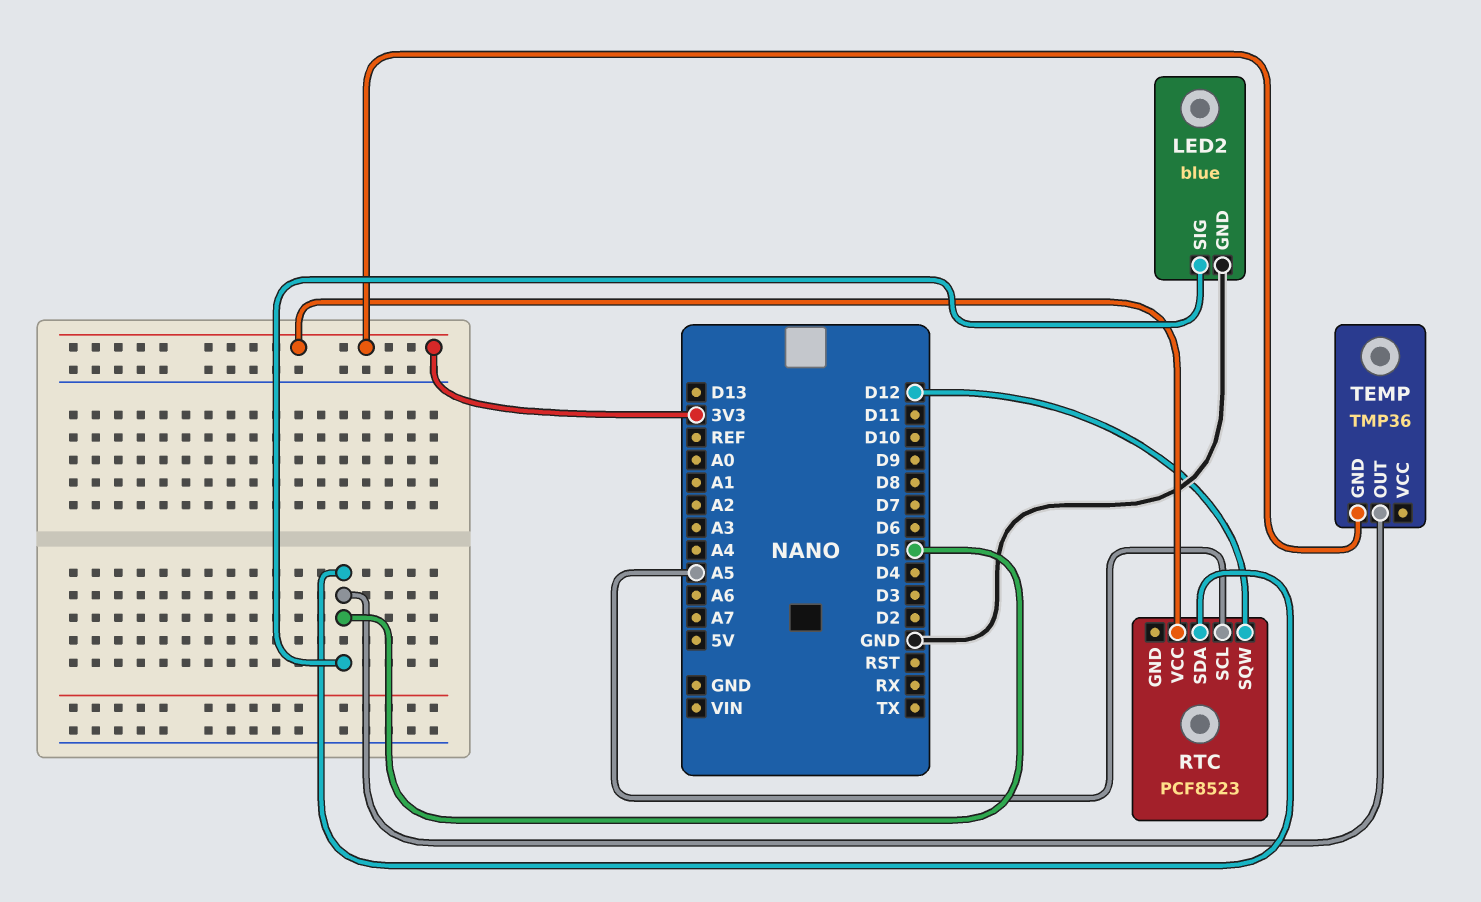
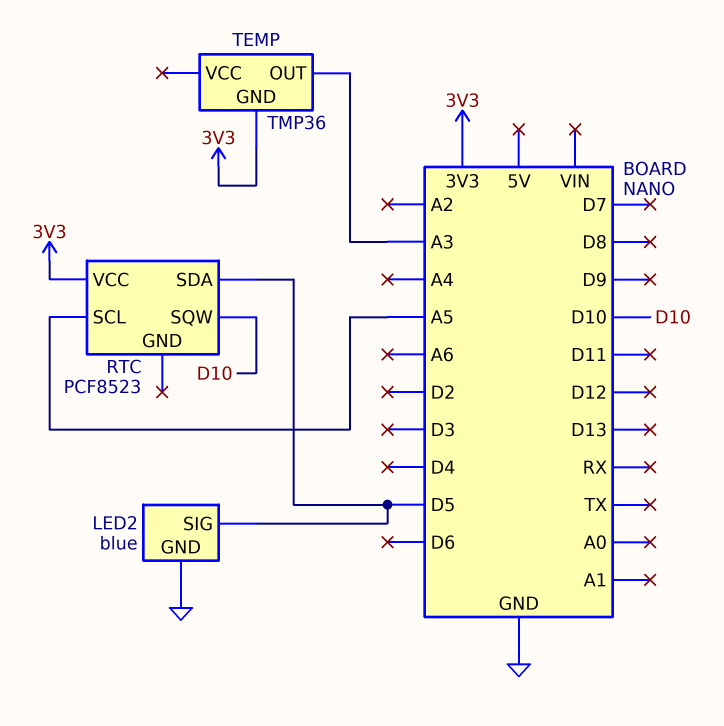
RTC pin SQW: D12 -> D10
TEMP pin OUT: D5 -> A3

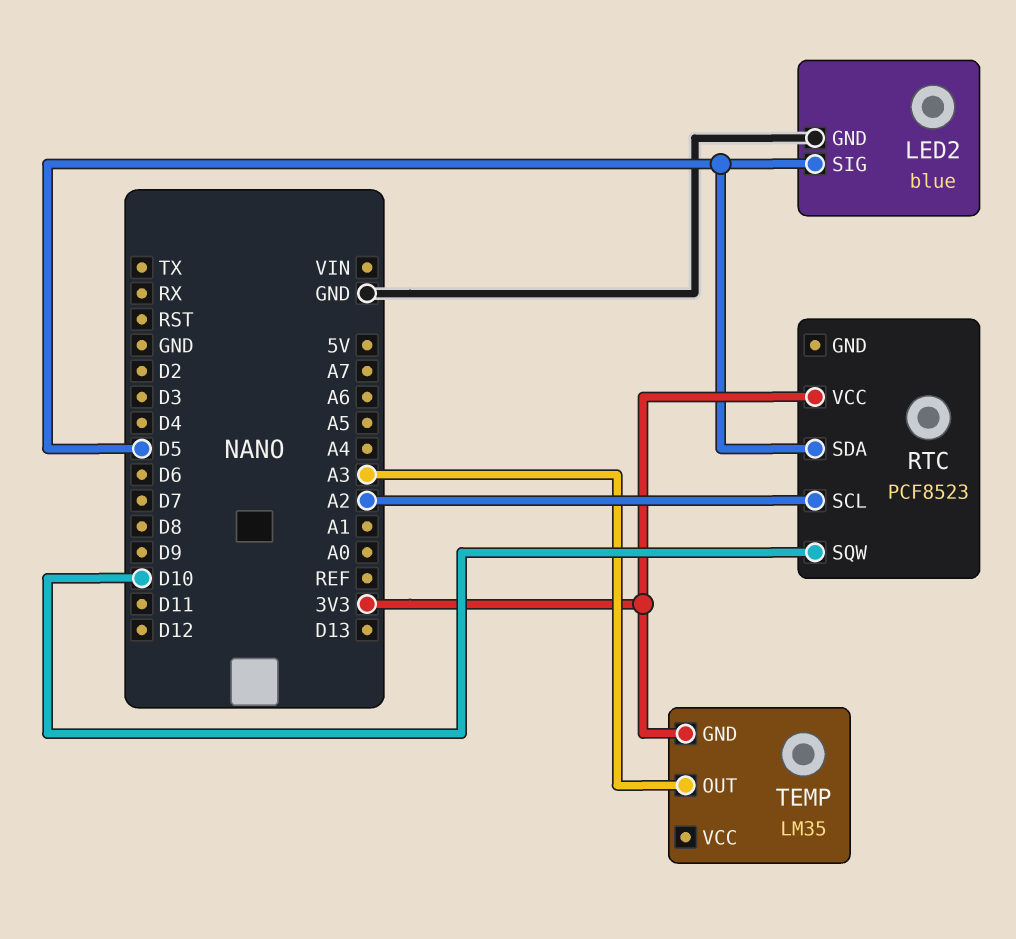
RTC pin SCL: A5 -> A2
TEMP: TMP36 -> LM35

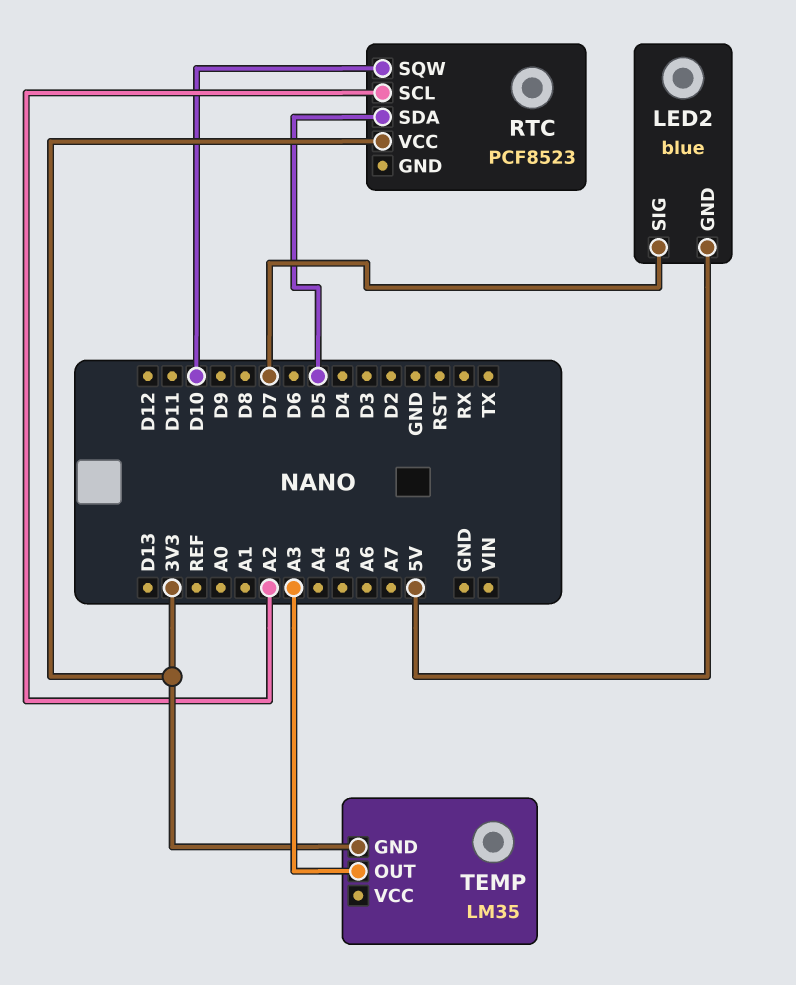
LED2 pin GND: GND -> 5V
LED2 pin SIG: D5 -> D7

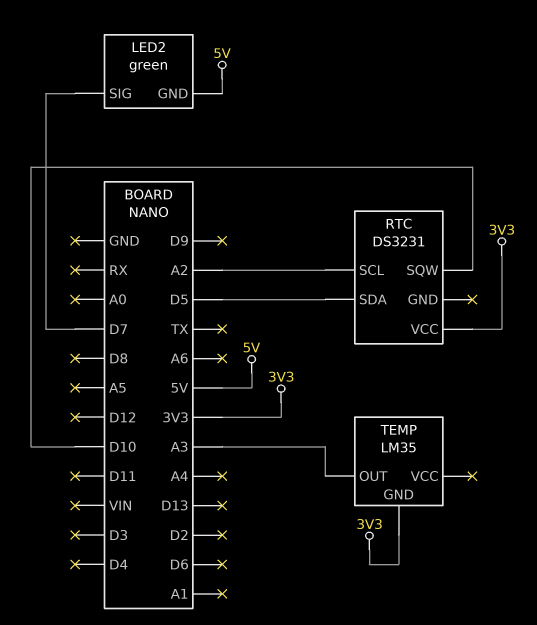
LED2: blue -> green
RTC: PCF8523 -> DS3231

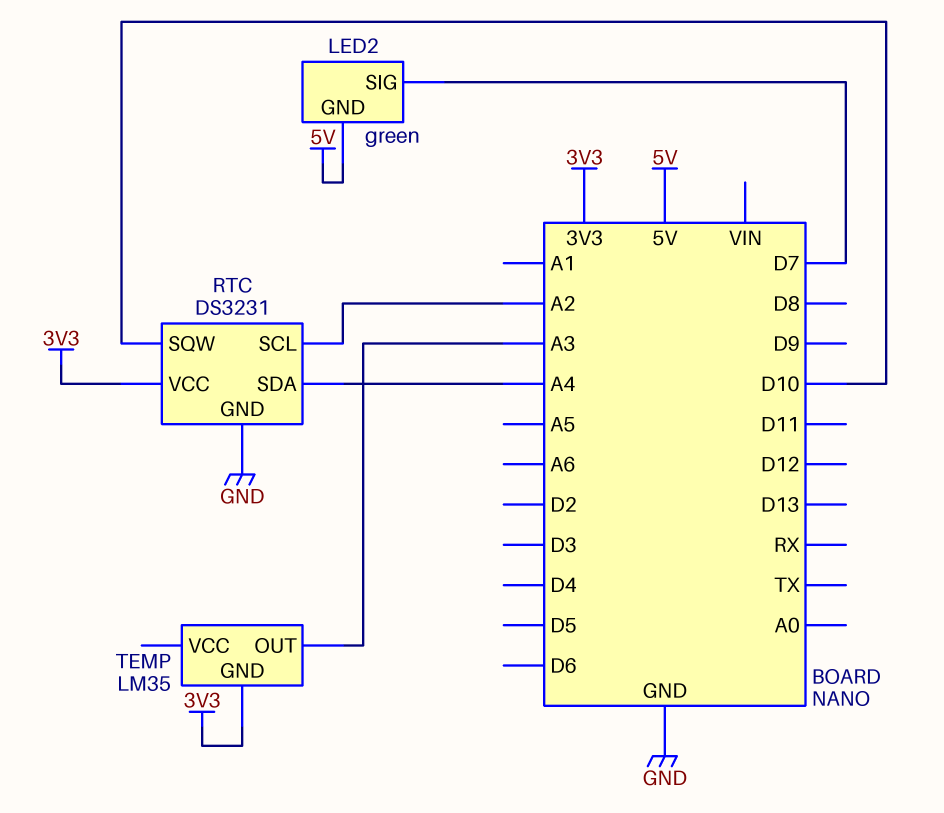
RTC pin GND: none -> GND
RTC pin SDA: D5 -> A4

